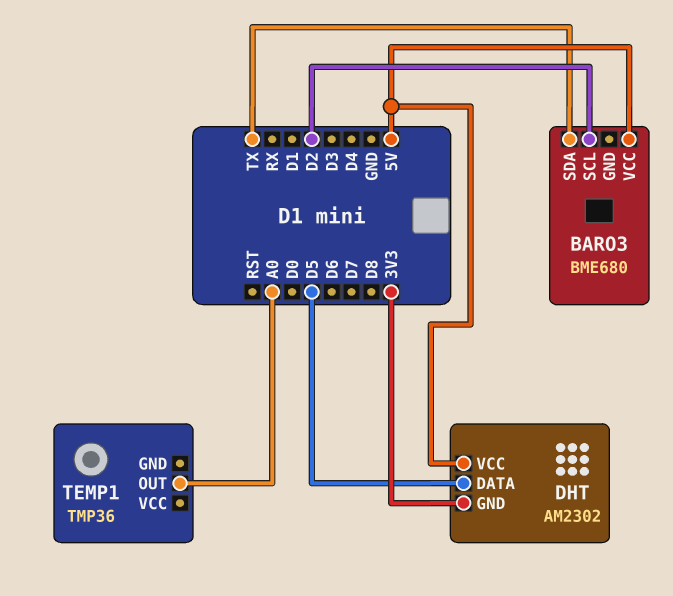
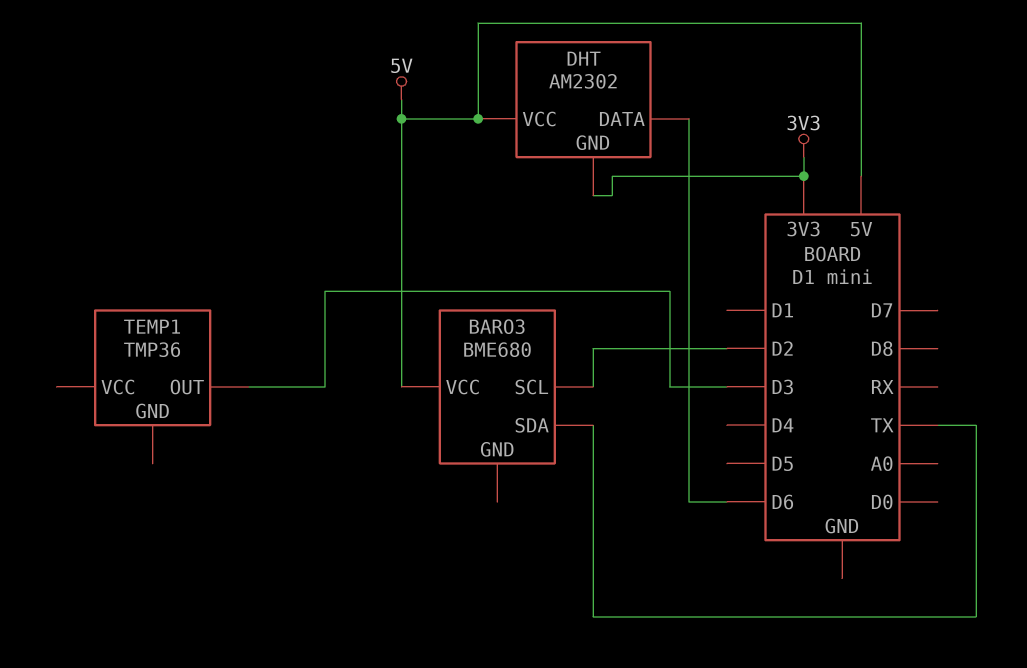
DHT pin DATA: D5 -> D6
TEMP1 pin OUT: A0 -> D3

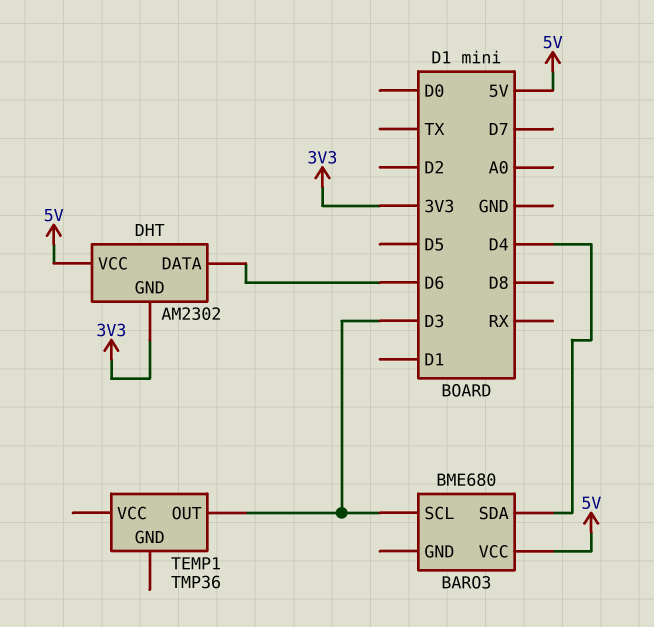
BARO3 pin SCL: D2 -> D3
BARO3 pin SDA: TX -> D4

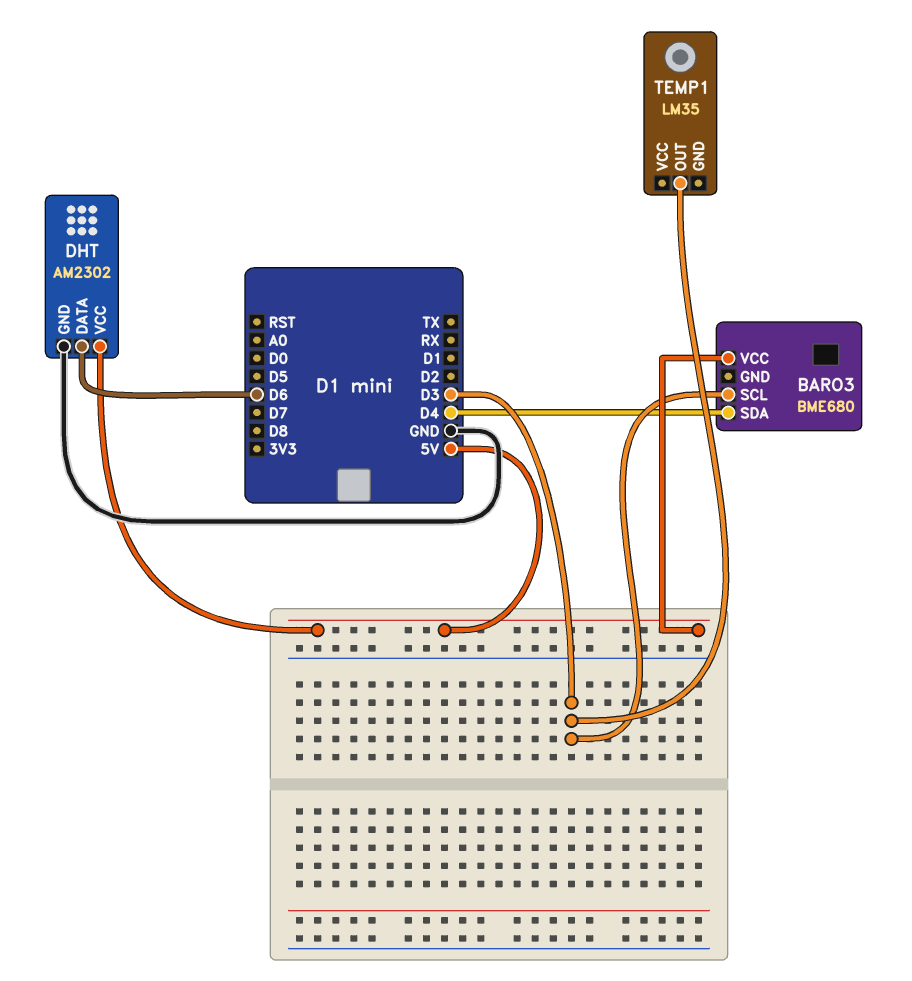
DHT pin GND: 3V3 -> GND
TEMP1: TMP36 -> LM35

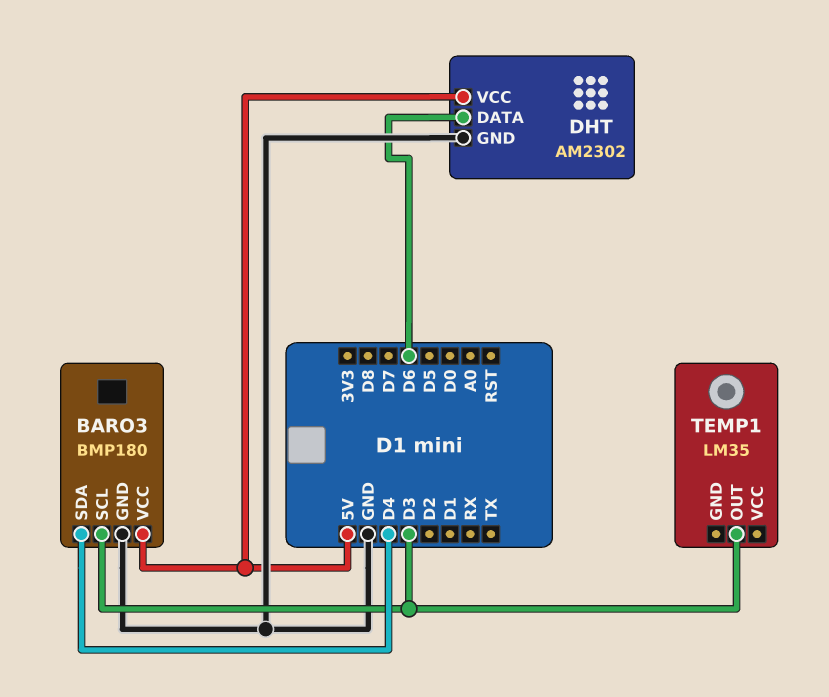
BARO3: BME680 -> BMP180
BARO3 pin GND: none -> GND

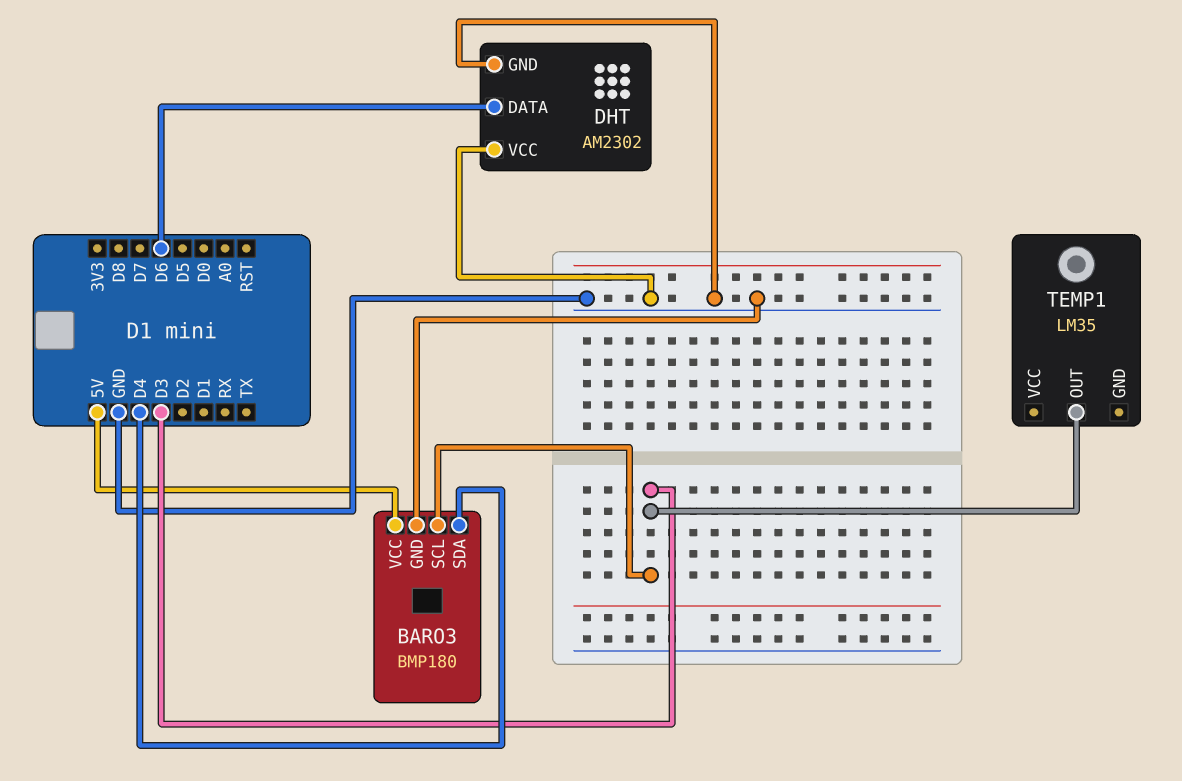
DHT pin VCC: 5V -> GND

